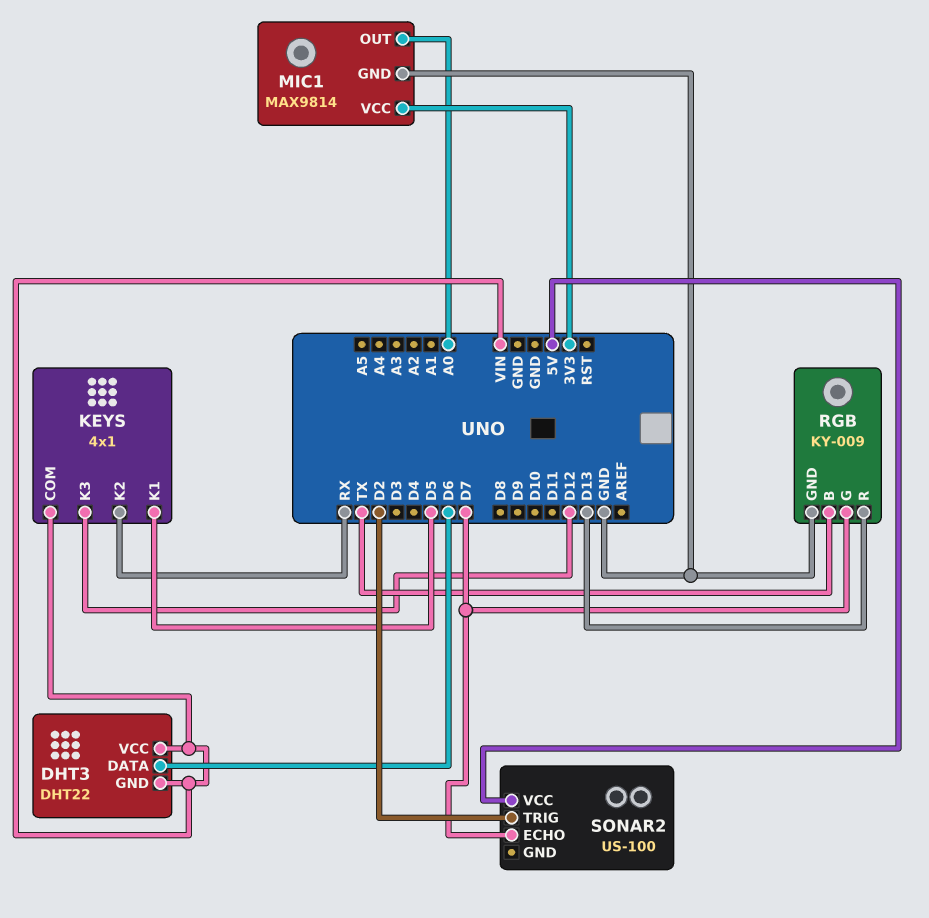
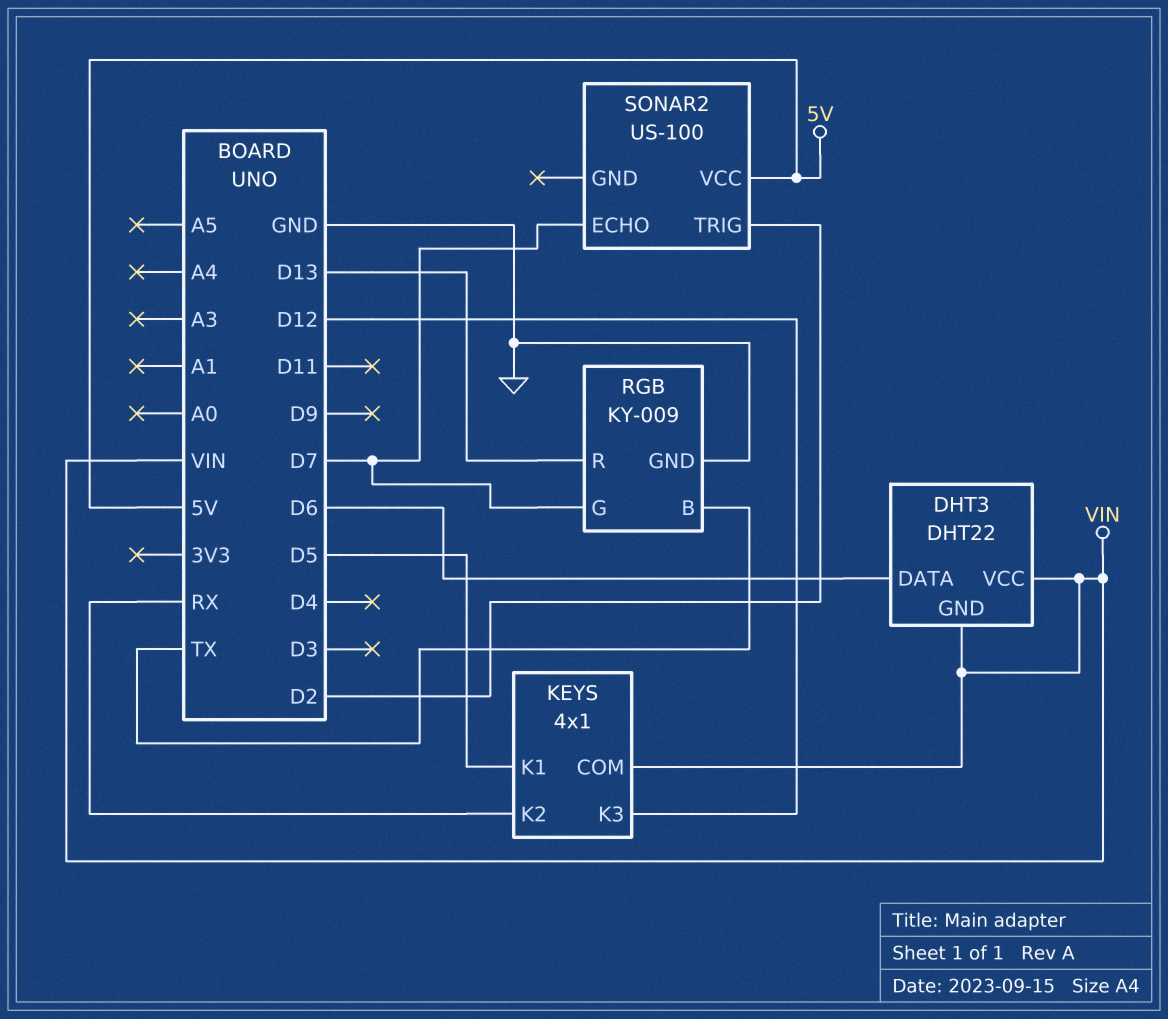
MIC1: MAX9814 -> none
MIC1 pin GND: GND -> none
MIC1 pin OUT: A0 -> none
MIC1 pin VCC: 3V3 -> none

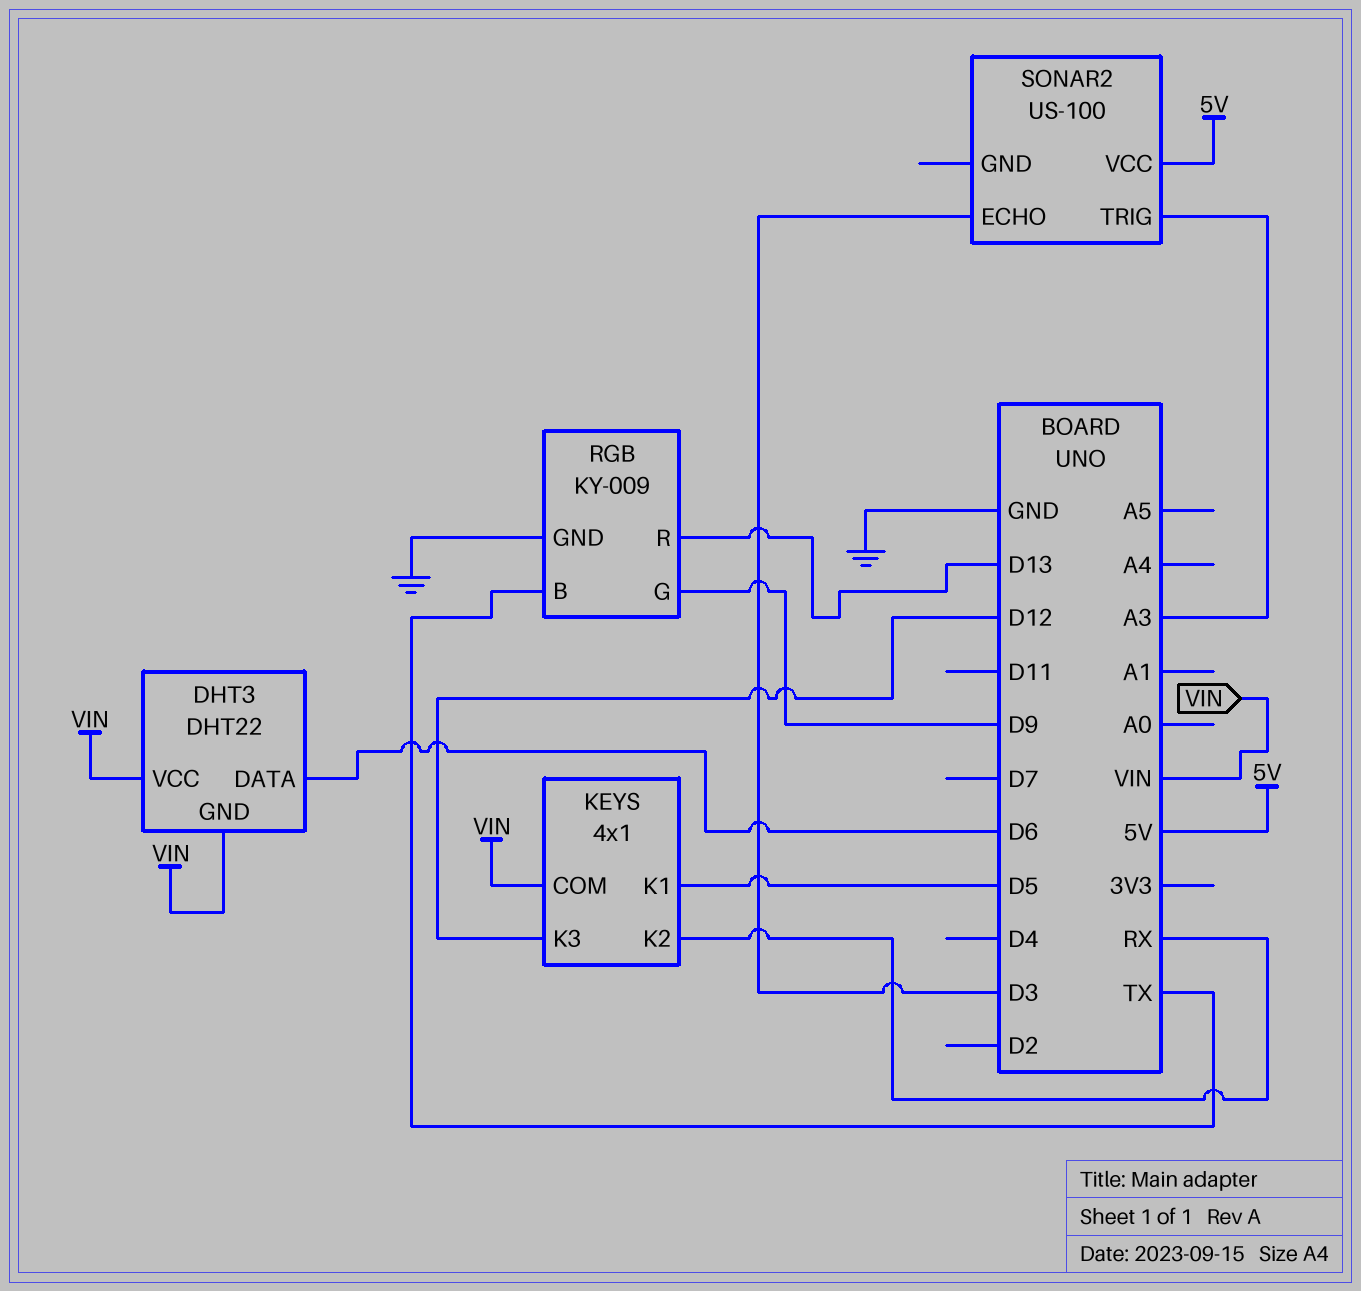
RGB pin G: D7 -> D9
SONAR2 pin ECHO: D7 -> D3
SONAR2 pin TRIG: D2 -> A3

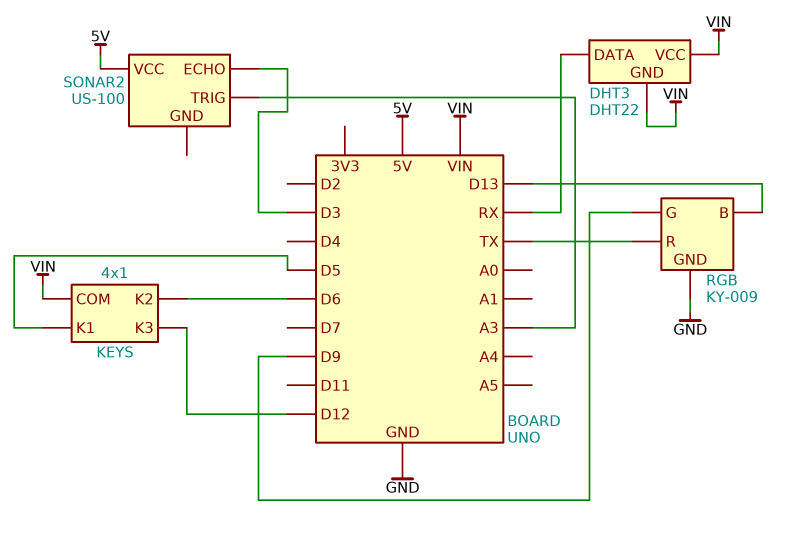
DHT3 pin DATA: D6 -> RX
KEYS pin K2: RX -> D6
RGB pin B: TX -> D13
RGB pin R: D13 -> TX

